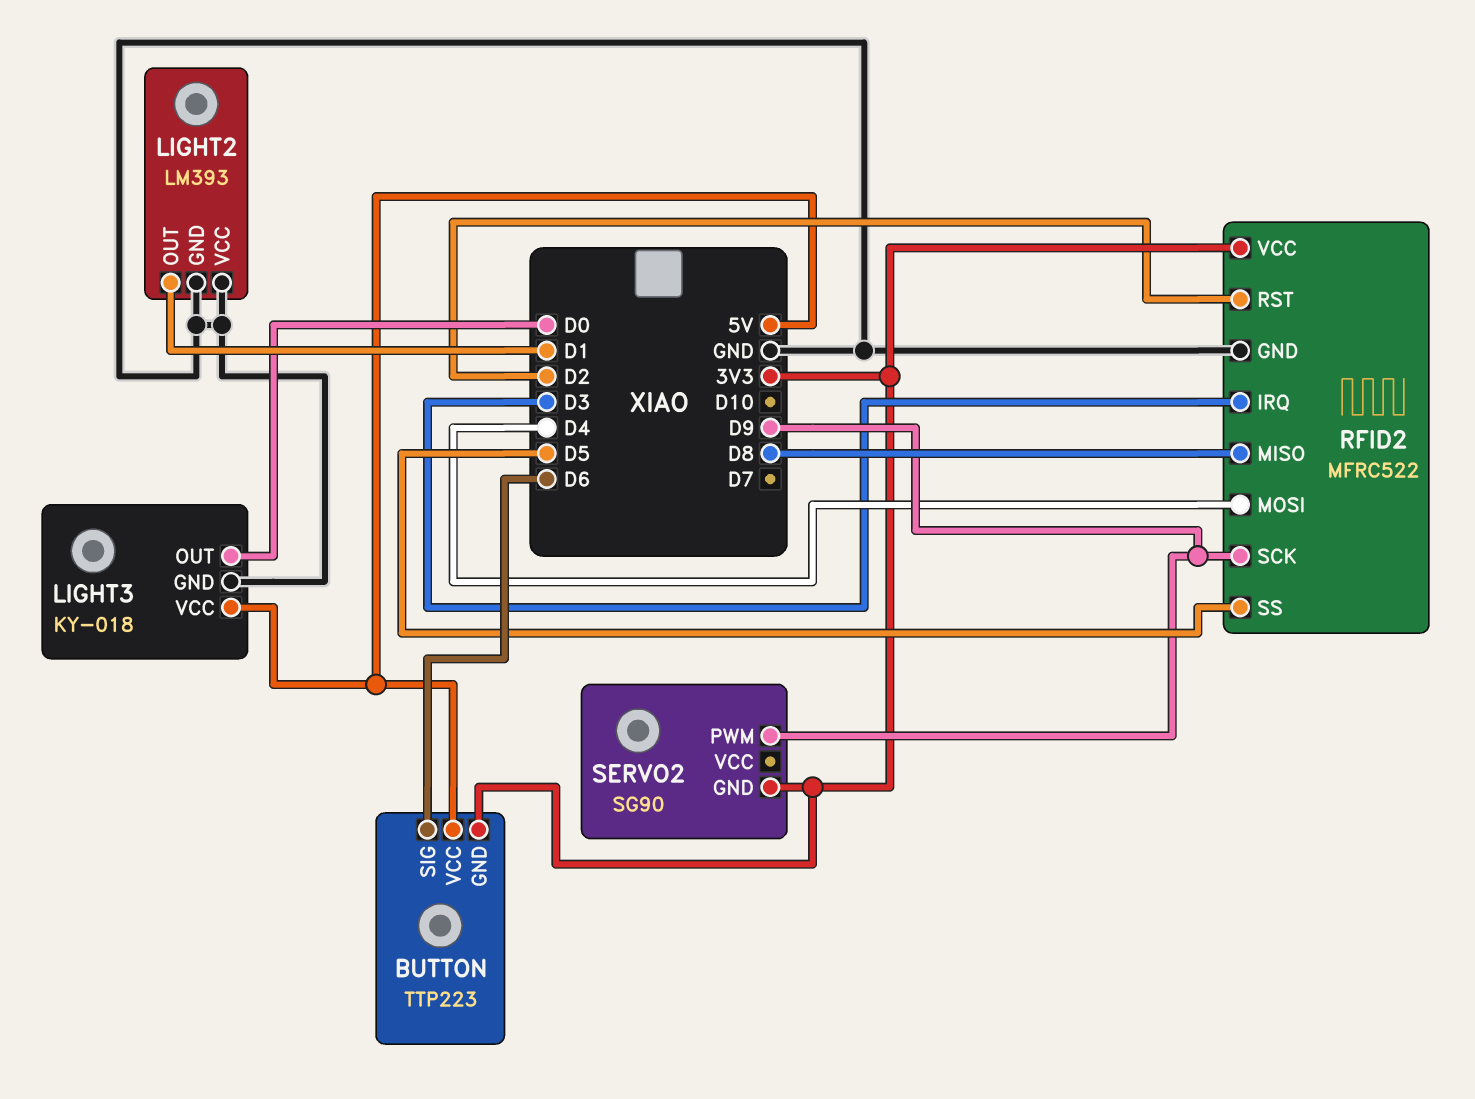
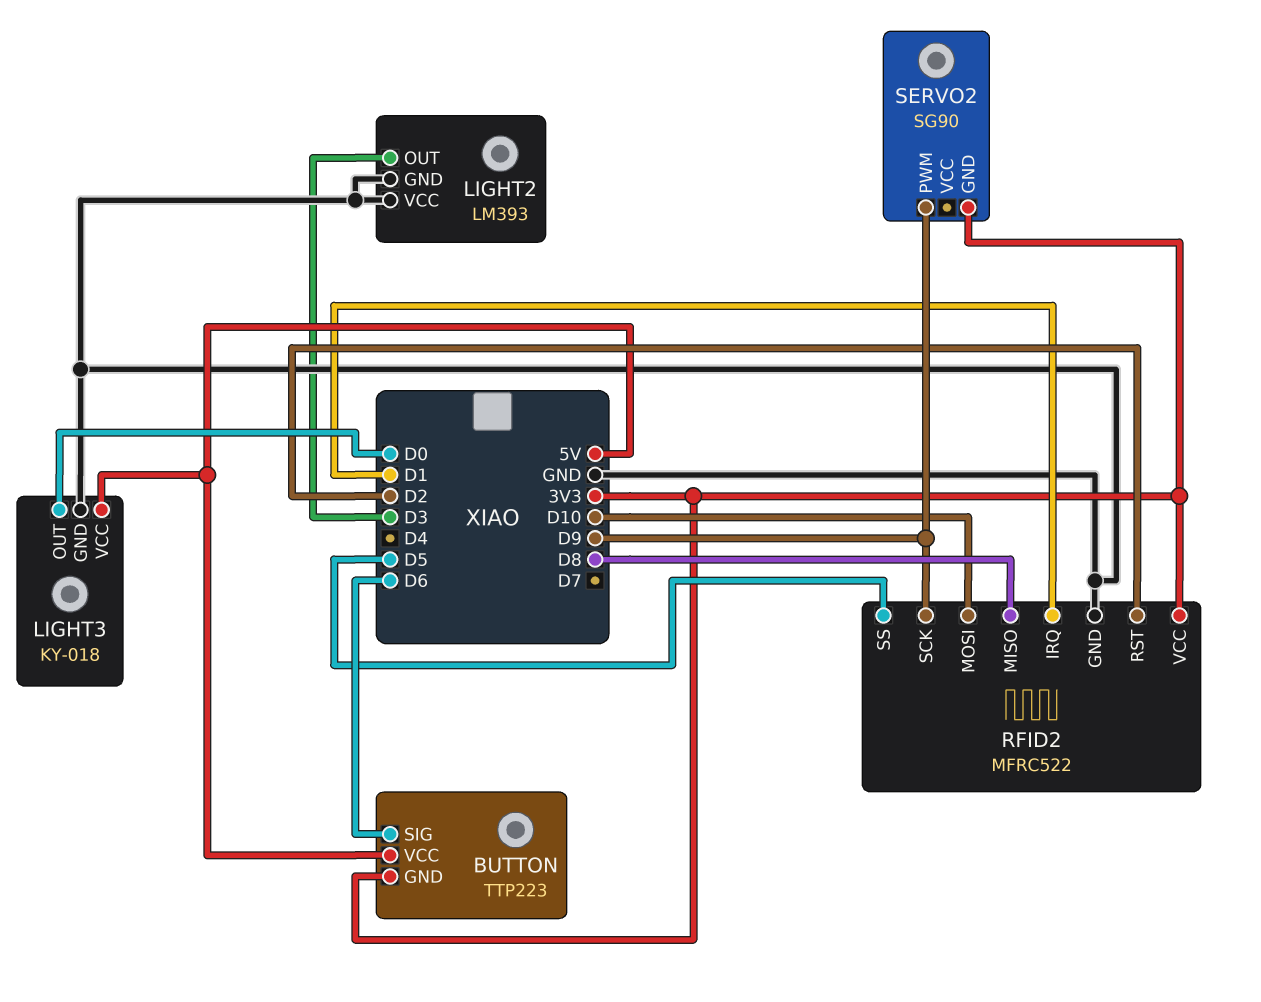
LIGHT2 pin OUT: D1 -> D3
RFID2 pin IRQ: D3 -> D1
RFID2 pin MOSI: D4 -> D10

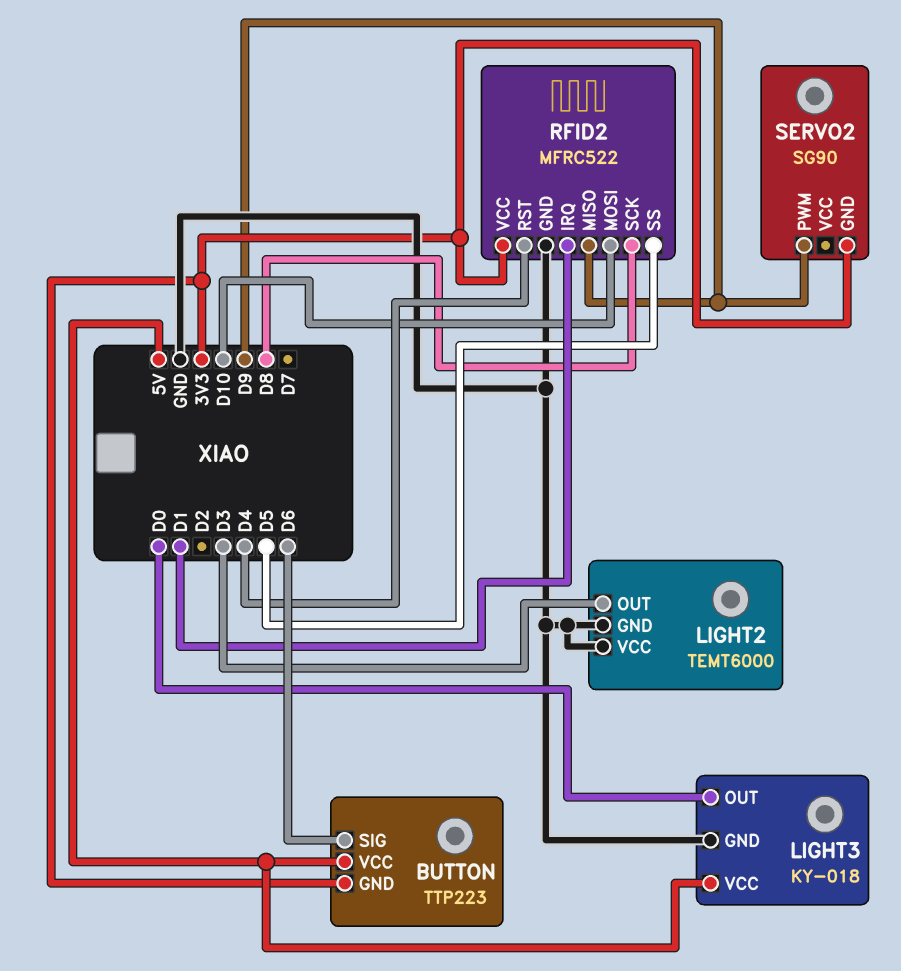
LIGHT2: LM393 -> TEMT6000
RFID2 pin MISO: D8 -> D9
RFID2 pin RST: D2 -> D4
RFID2 pin SCK: D9 -> D8

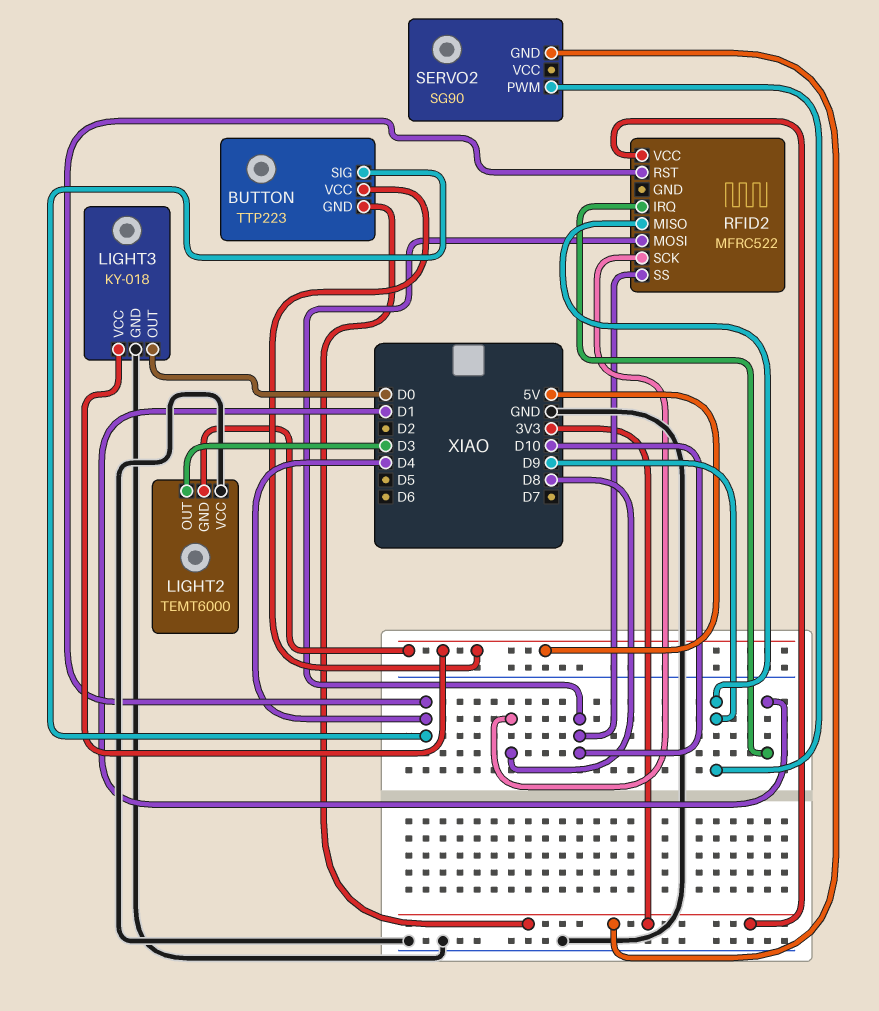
BUTTON pin SIG: D6 -> D4
LIGHT2 pin GND: GND -> 5V
RFID2 pin GND: GND -> none
RFID2 pin SS: D5 -> D10

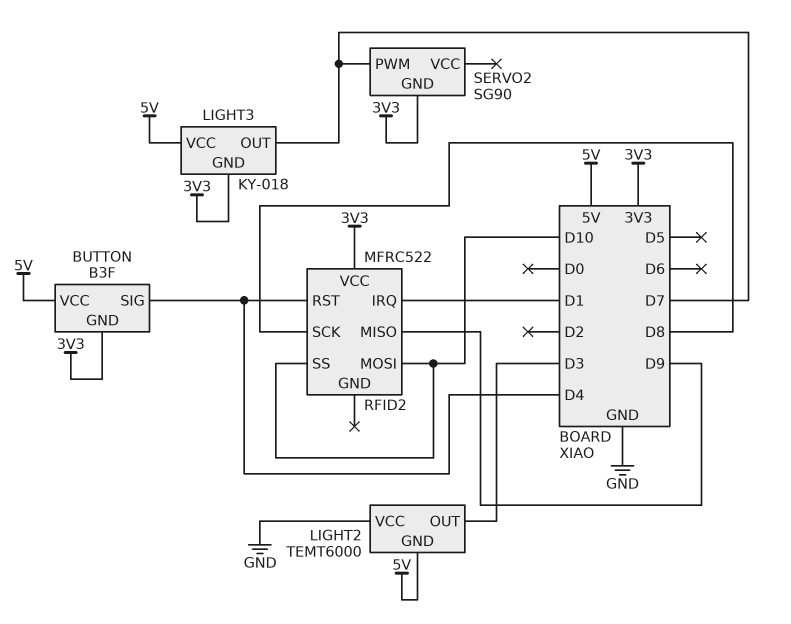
BUTTON: TTP223 -> B3F
LIGHT3 pin GND: GND -> 3V3
LIGHT3 pin OUT: D0 -> D7
SERVO2 pin PWM: D9 -> D7

